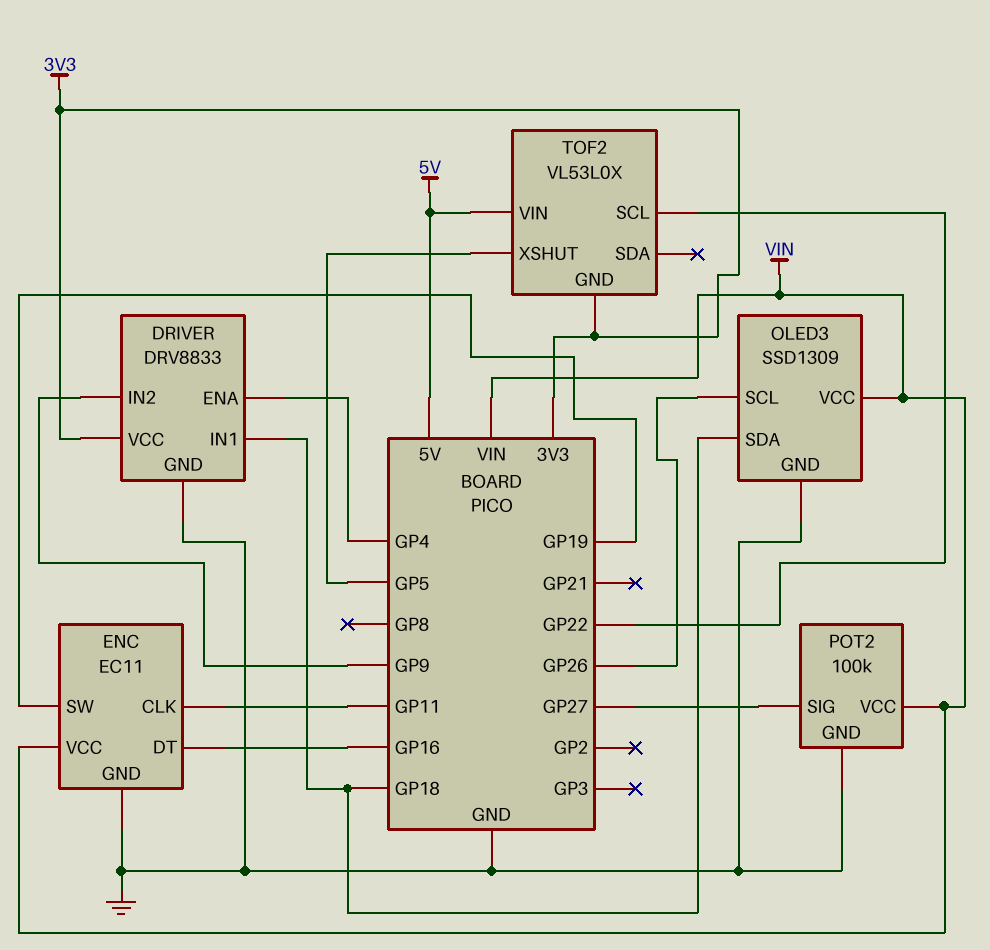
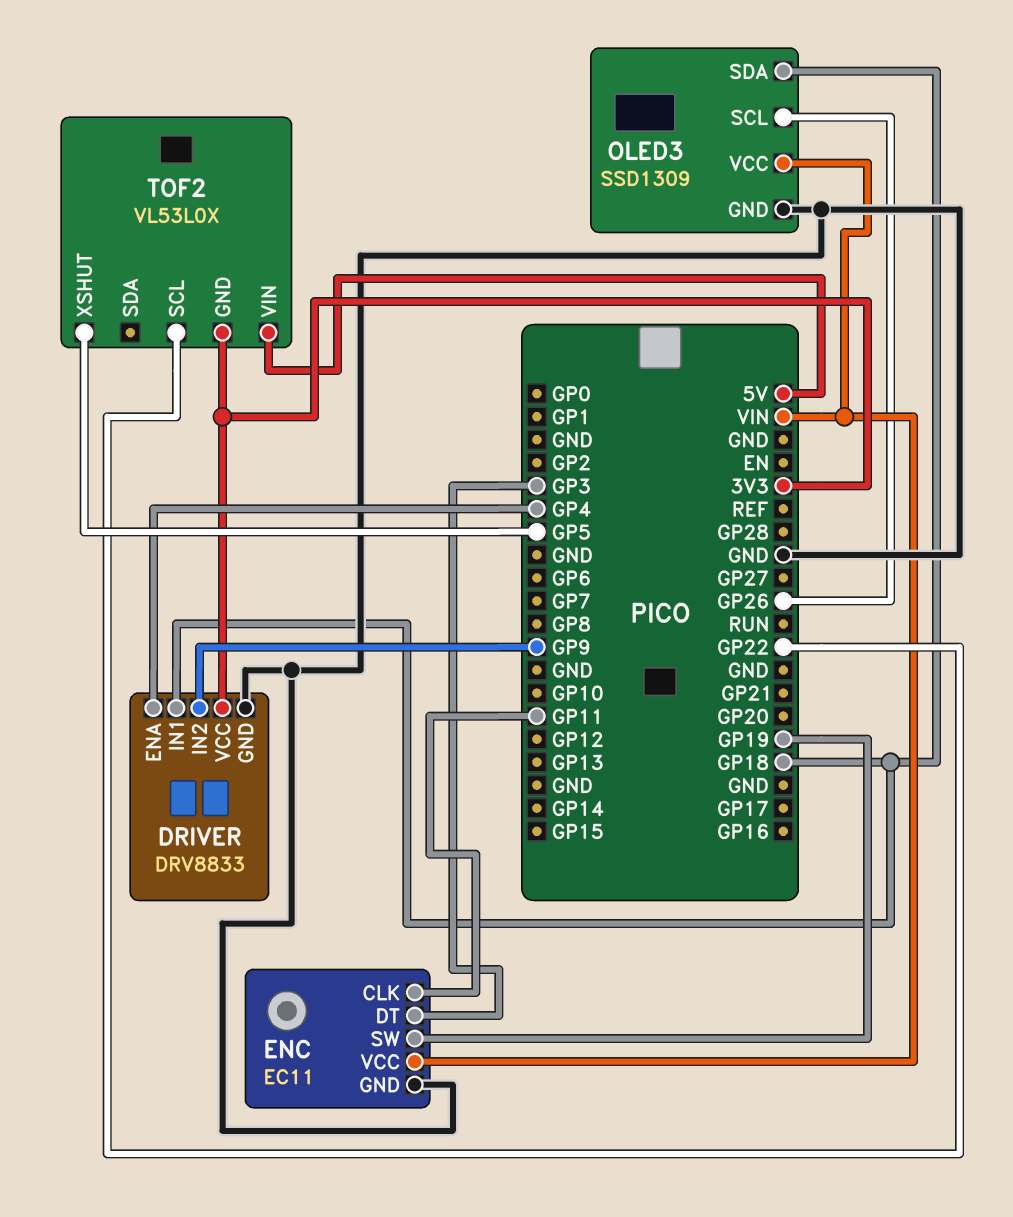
ENC pin DT: GP16 -> GP3
POT2: 100k -> none
POT2 pin GND: GND -> none
POT2 pin SIG: GP27 -> none
POT2 pin VCC: VIN -> none

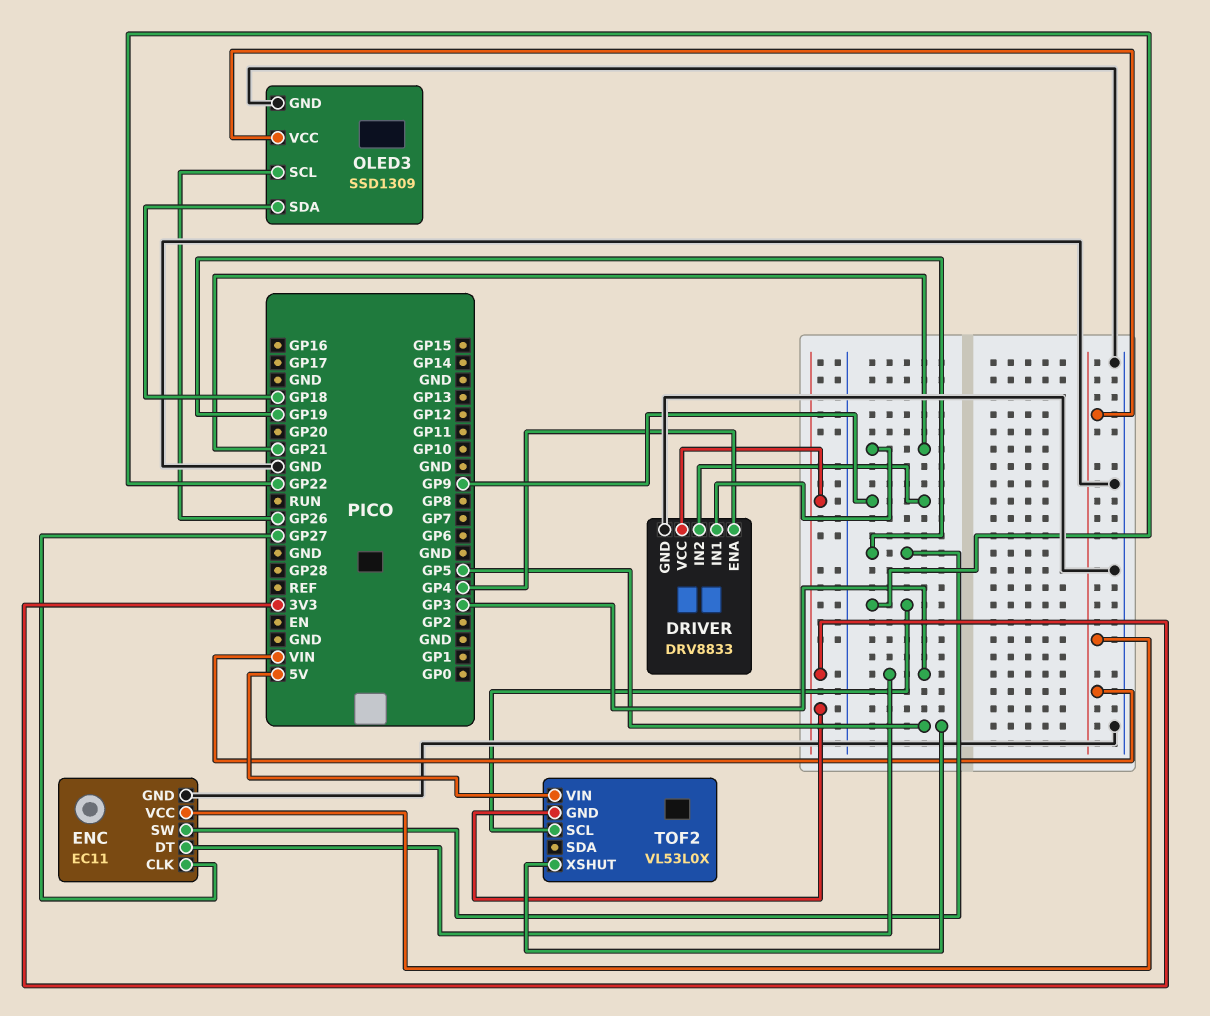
DRIVER pin IN1: GP18 -> GP21
ENC pin CLK: GP11 -> GP27

